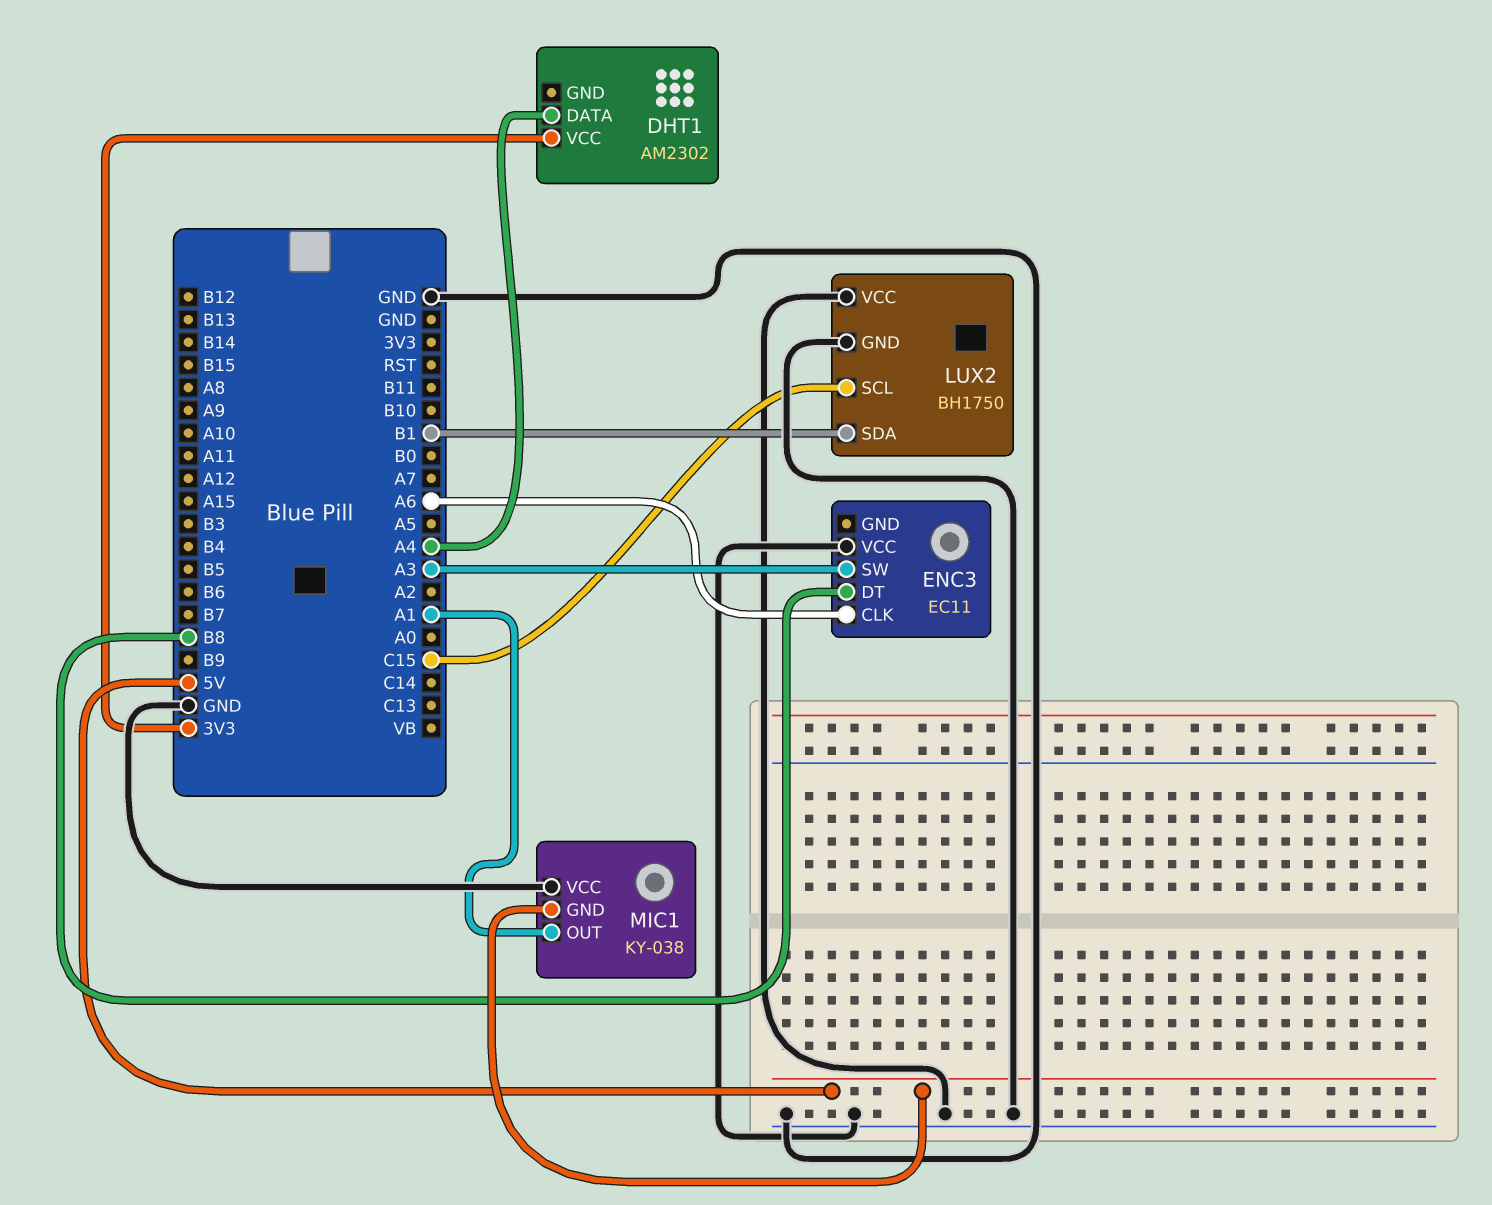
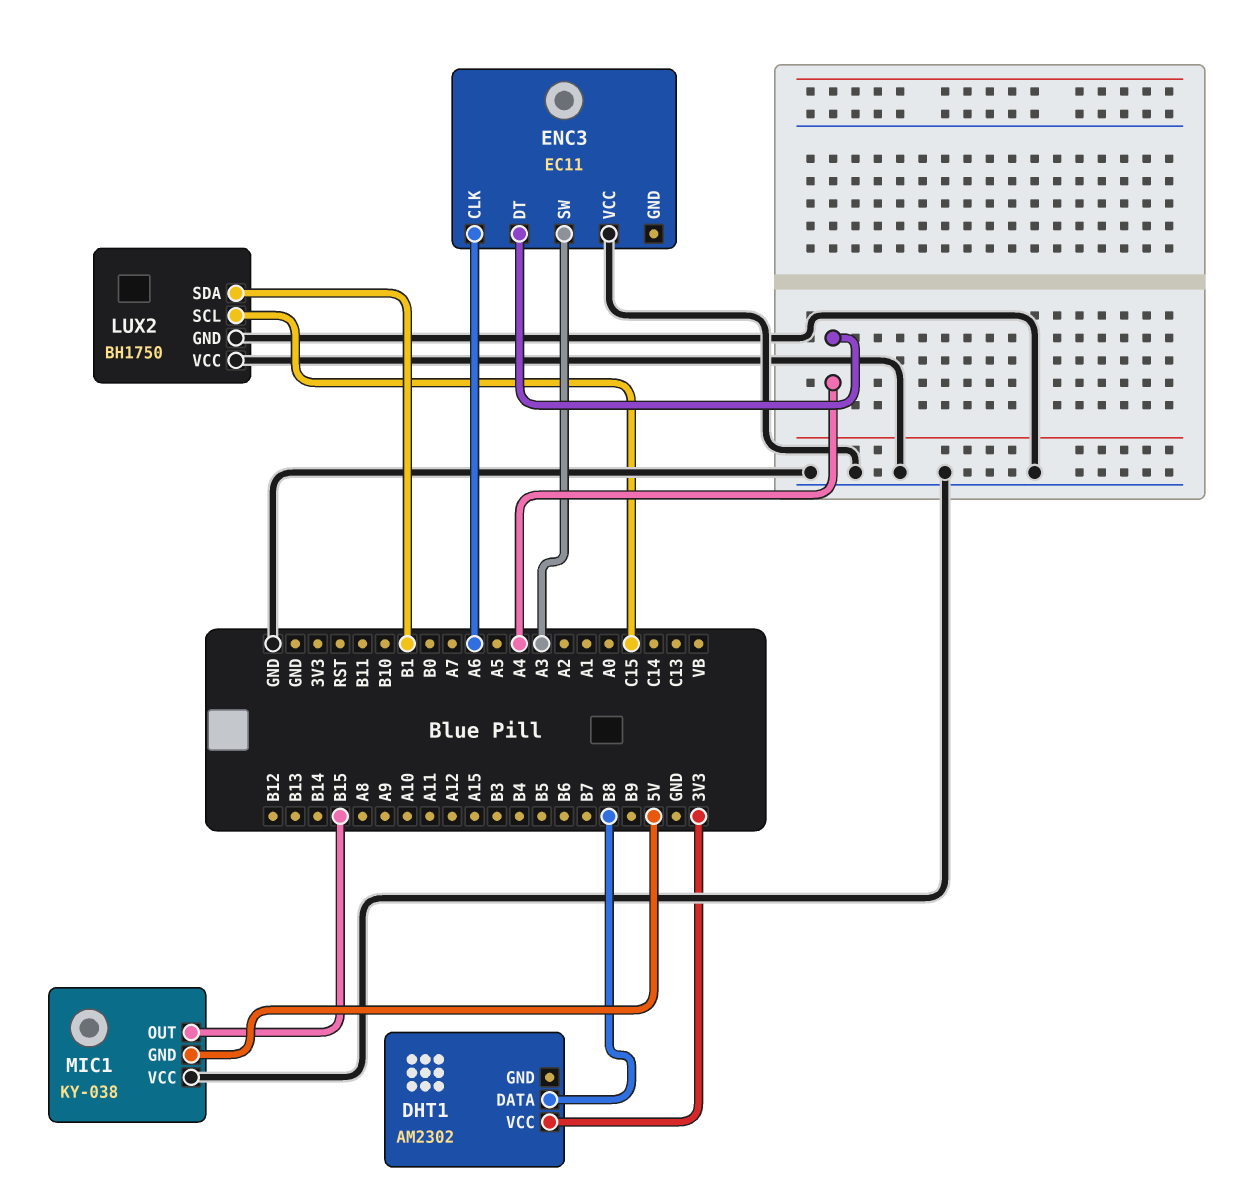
DHT1 pin DATA: A4 -> B8
ENC3 pin DT: B8 -> A4
MIC1 pin OUT: A1 -> B15

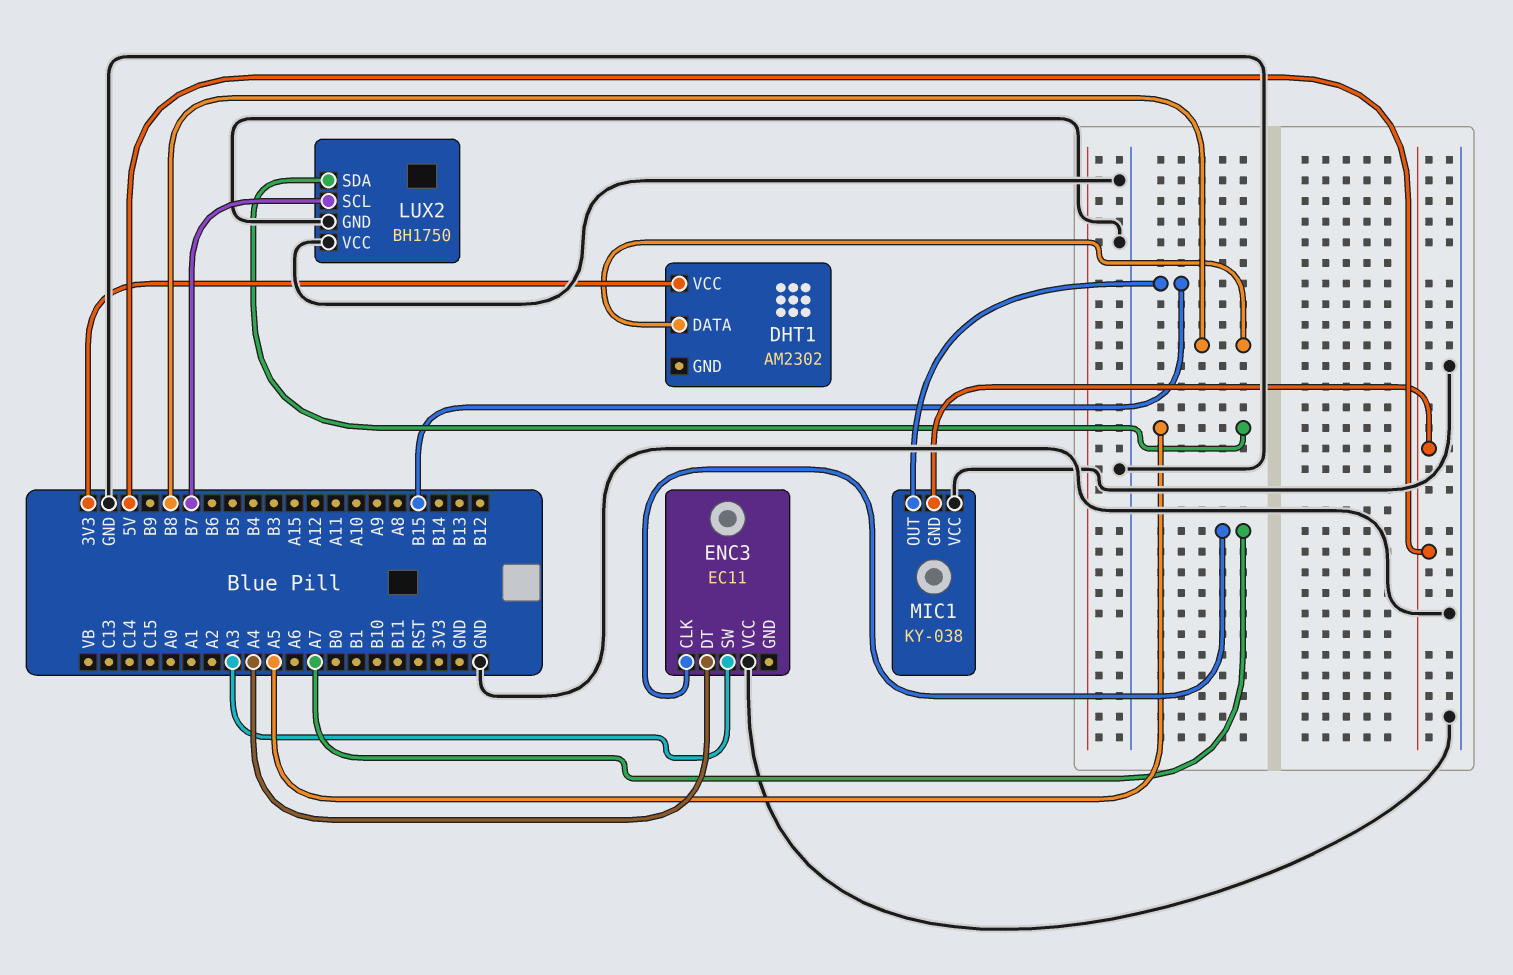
ENC3 pin CLK: A6 -> A7
LUX2 pin SCL: C15 -> B7
LUX2 pin SDA: B1 -> A5

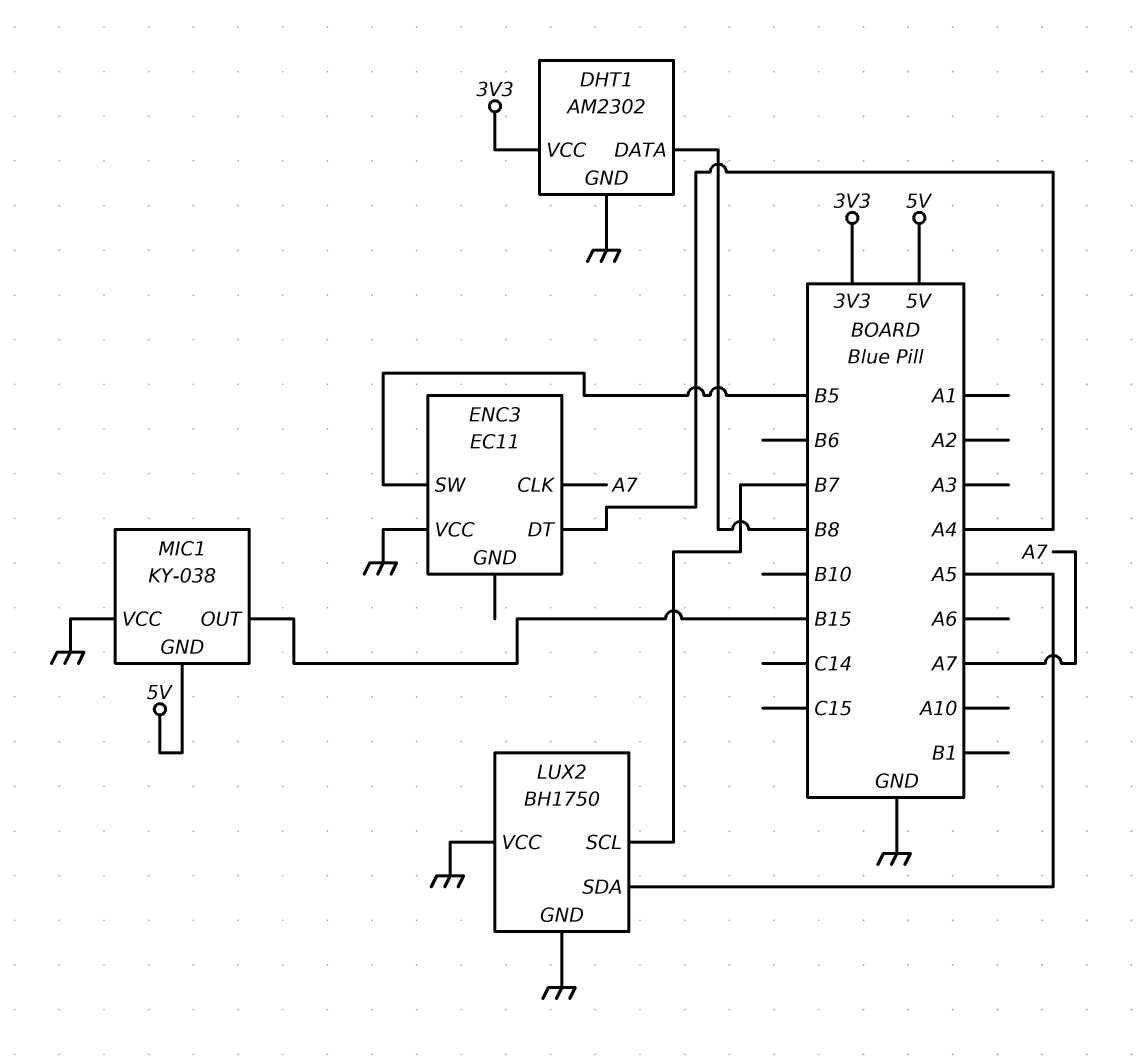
DHT1 pin GND: none -> GND
ENC3 pin SW: A3 -> B5

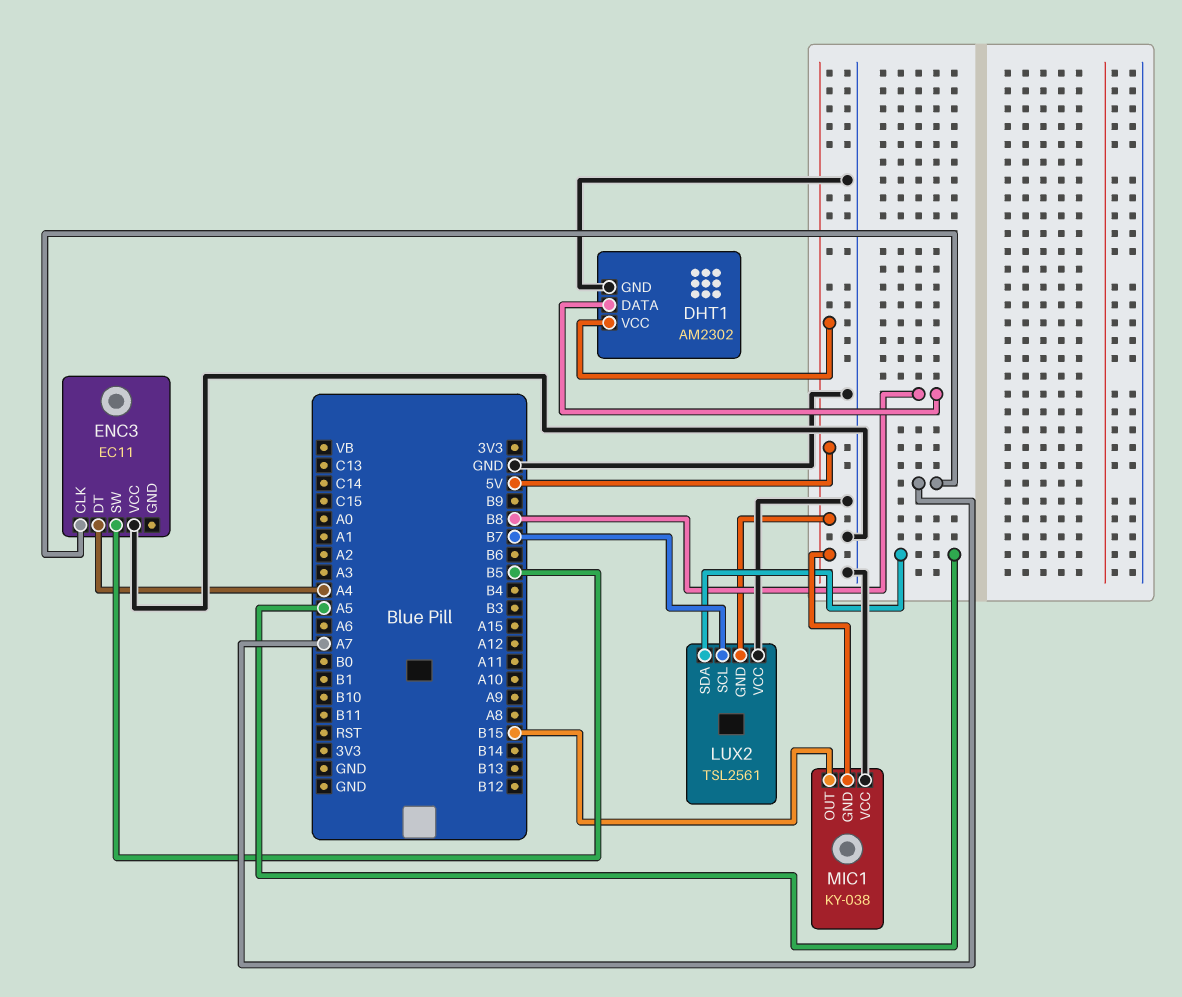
DHT1 pin VCC: 3V3 -> 5V
LUX2: BH1750 -> TSL2561
LUX2 pin GND: GND -> 5V

